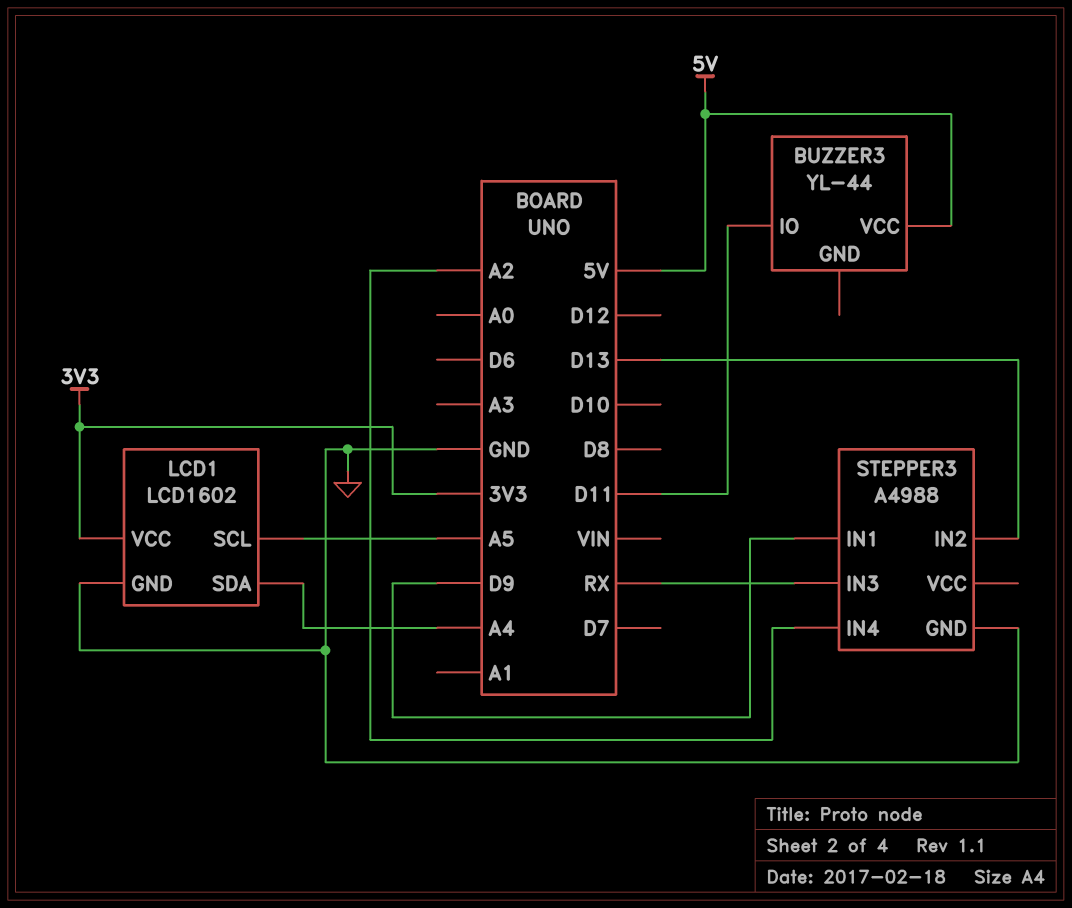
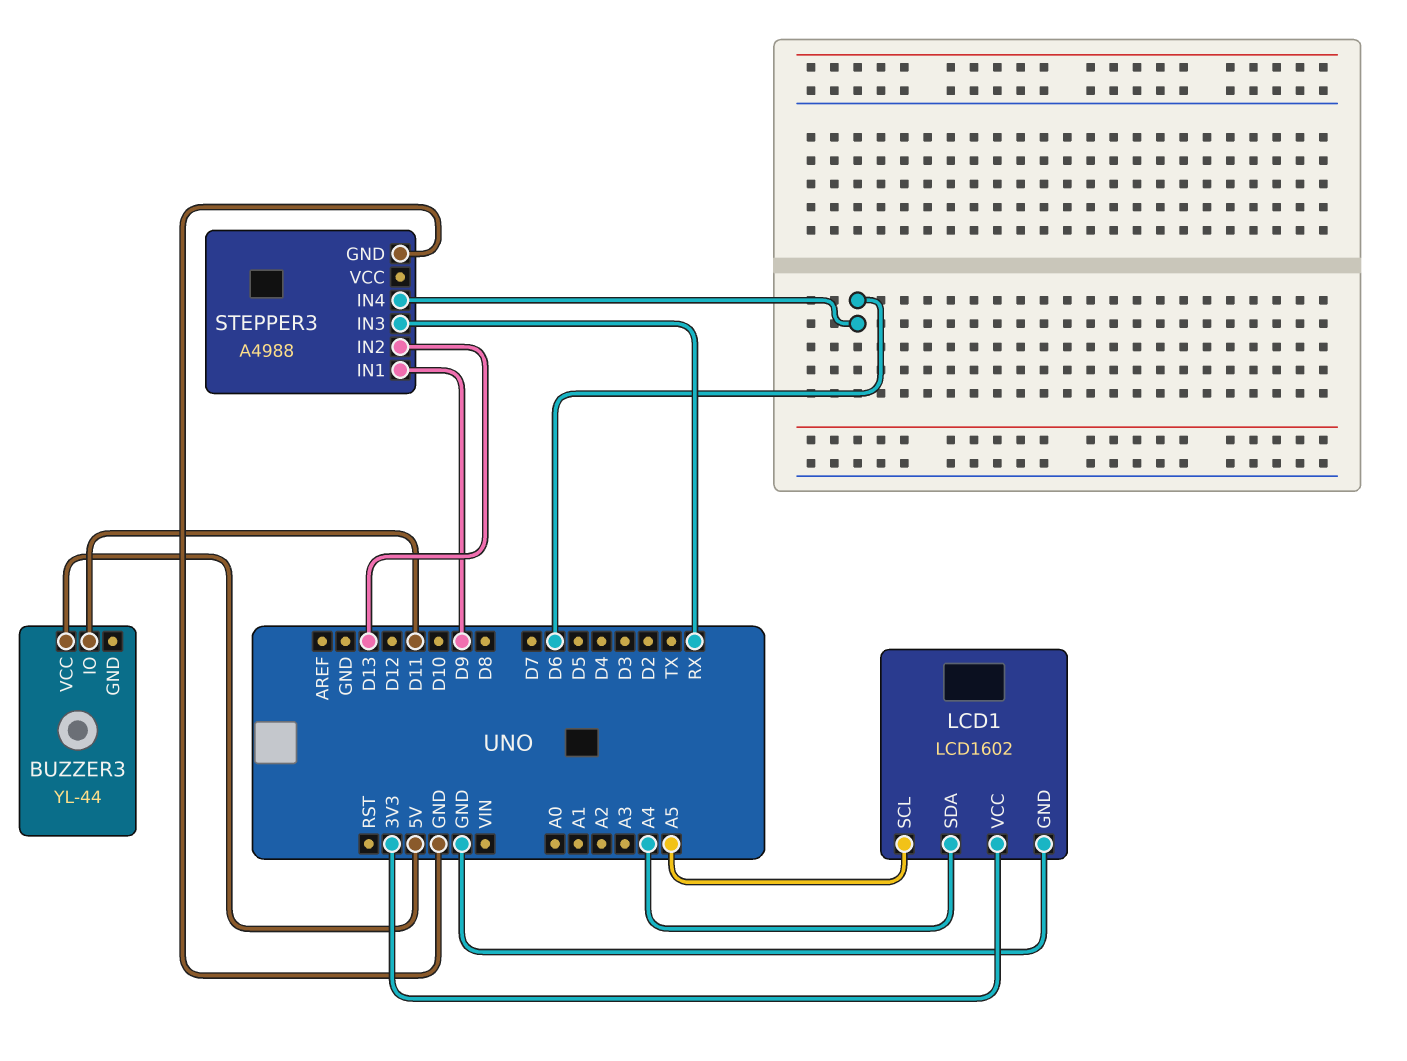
STEPPER3 pin IN4: A2 -> D6

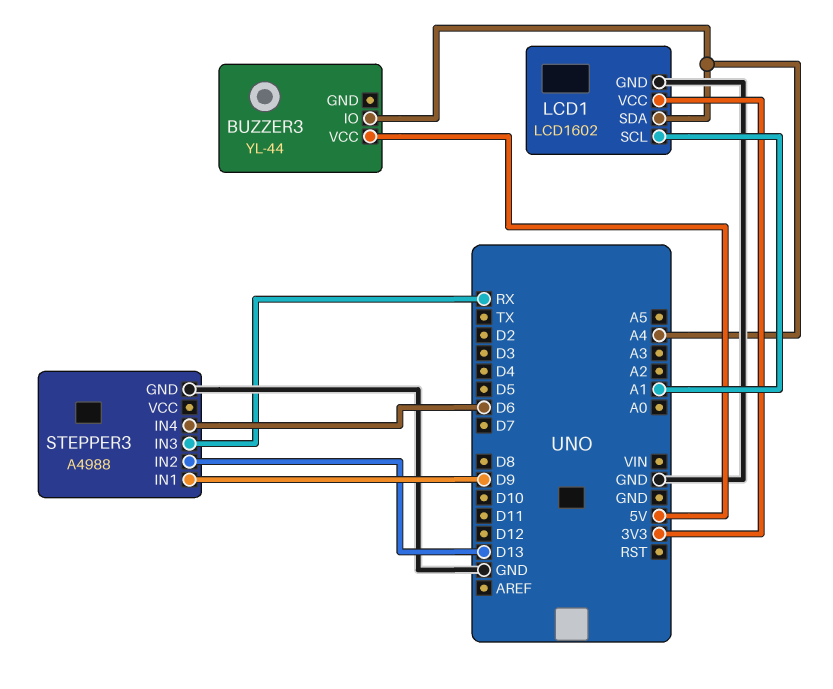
BUZZER3 pin IO: D11 -> A4
LCD1 pin SCL: A5 -> A1

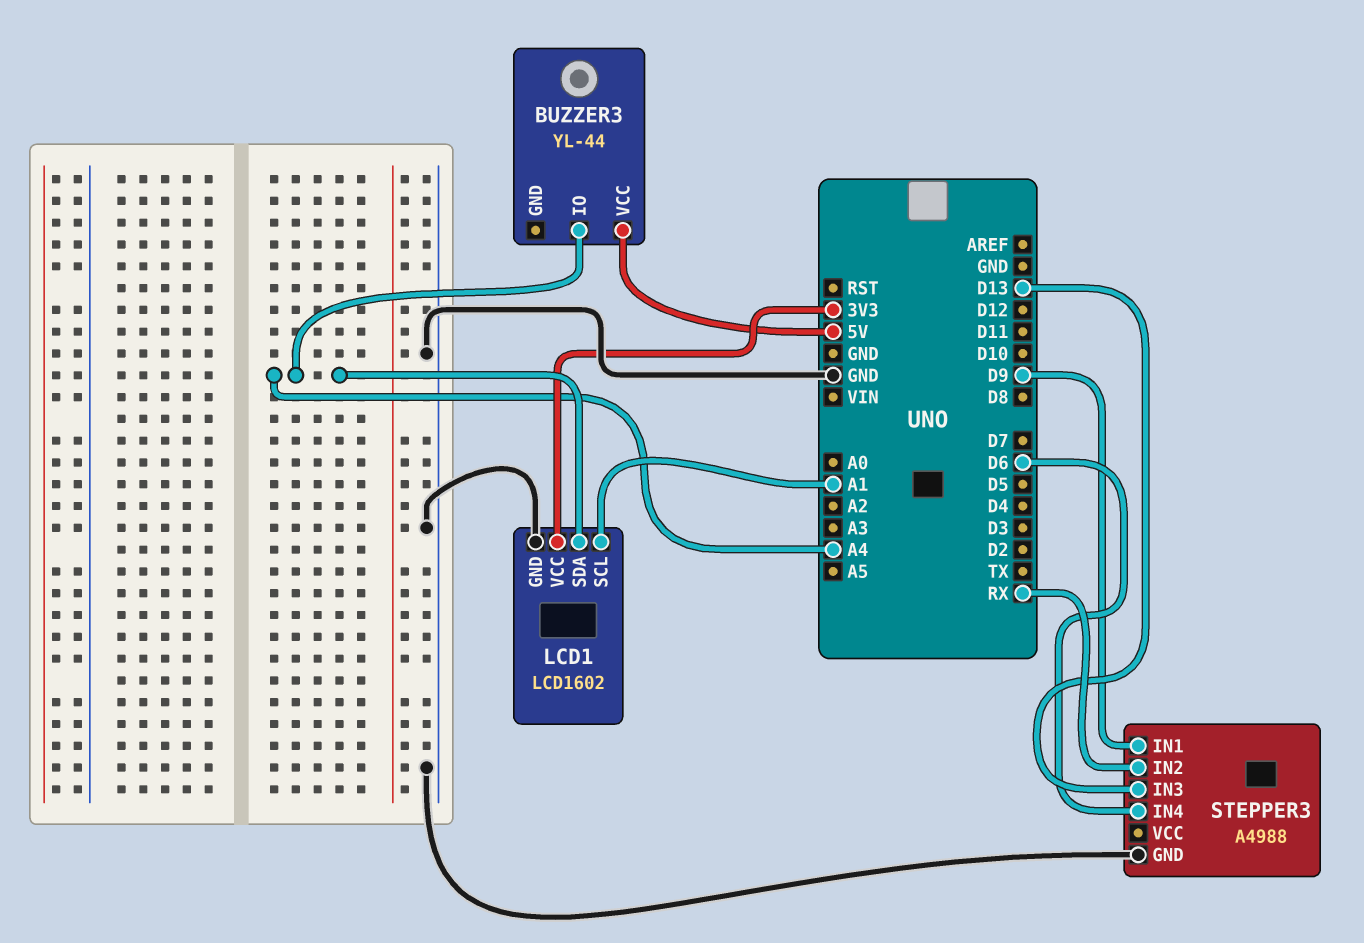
STEPPER3 pin IN2: D13 -> RX
STEPPER3 pin IN3: RX -> D13

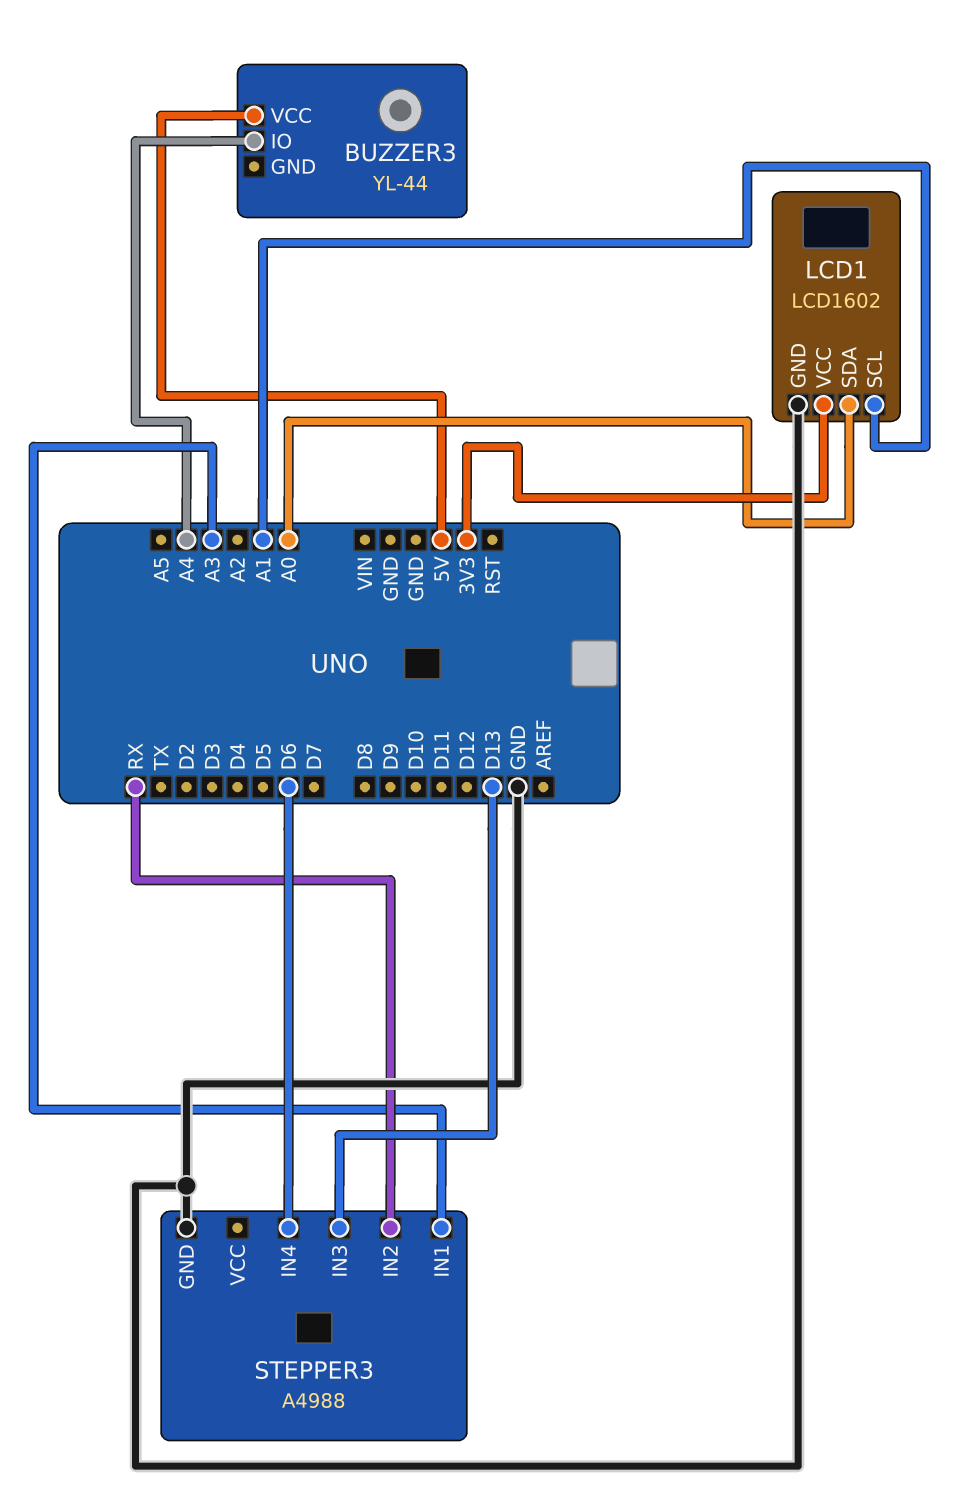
LCD1 pin SDA: A4 -> A0
STEPPER3 pin IN1: D9 -> A3

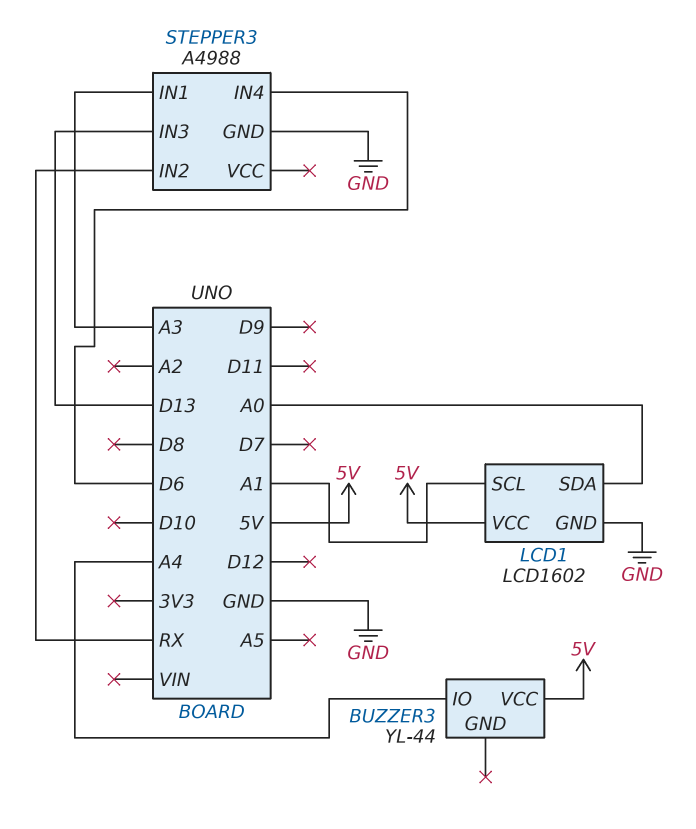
LCD1 pin VCC: 3V3 -> 5V

